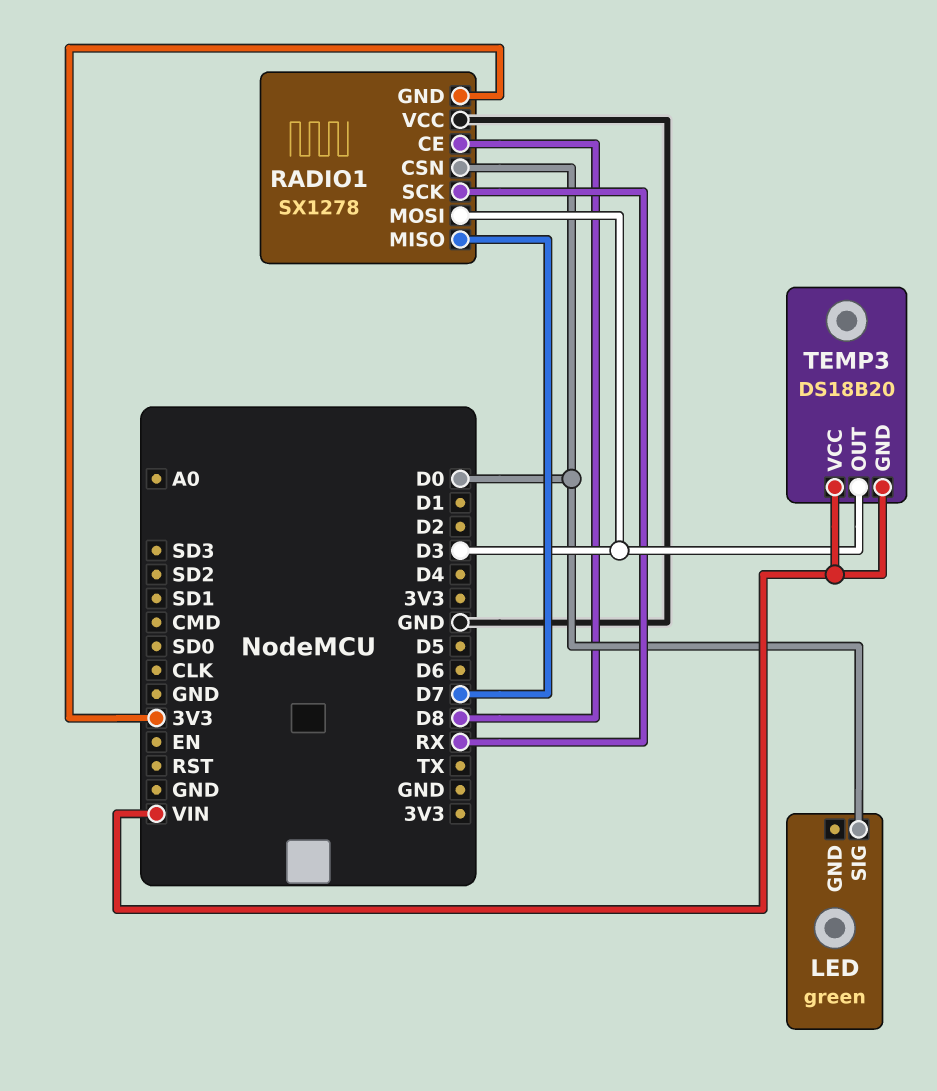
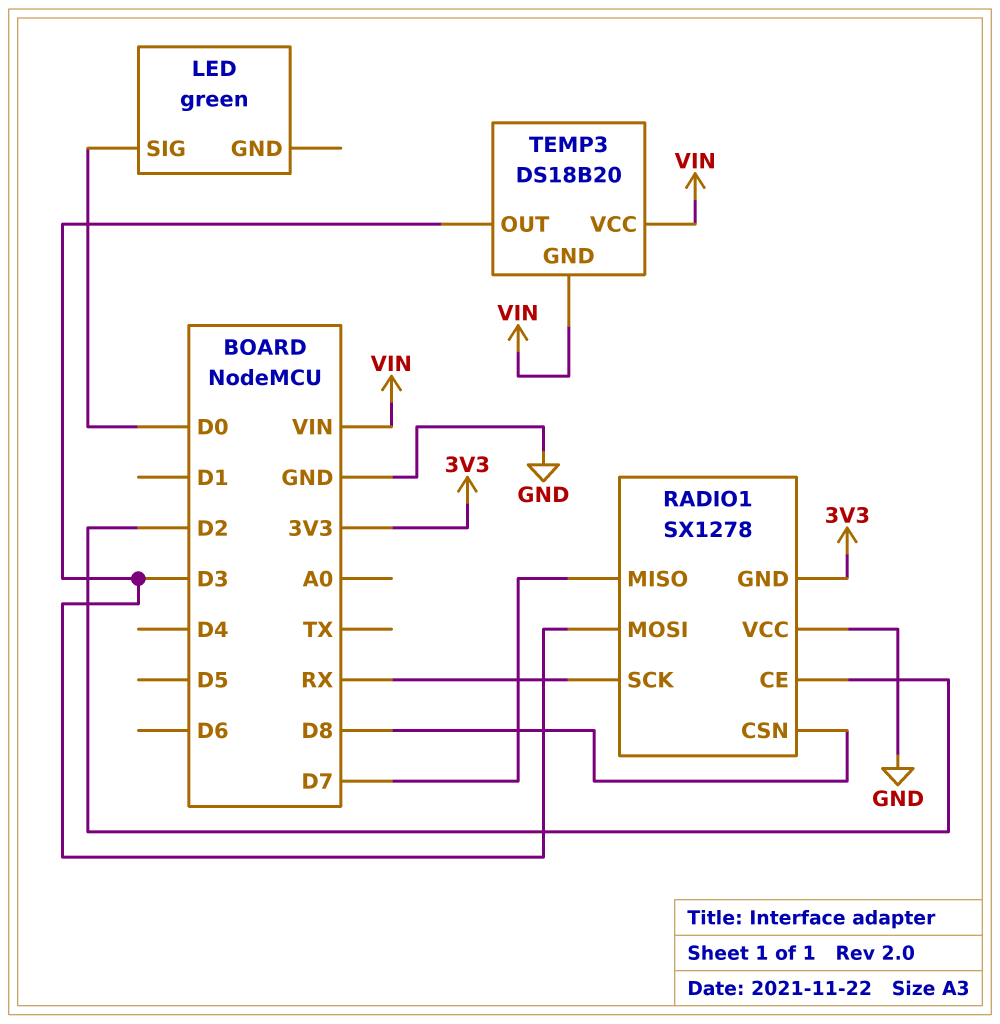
RADIO1 pin CE: D8 -> D2
RADIO1 pin CSN: D0 -> D8

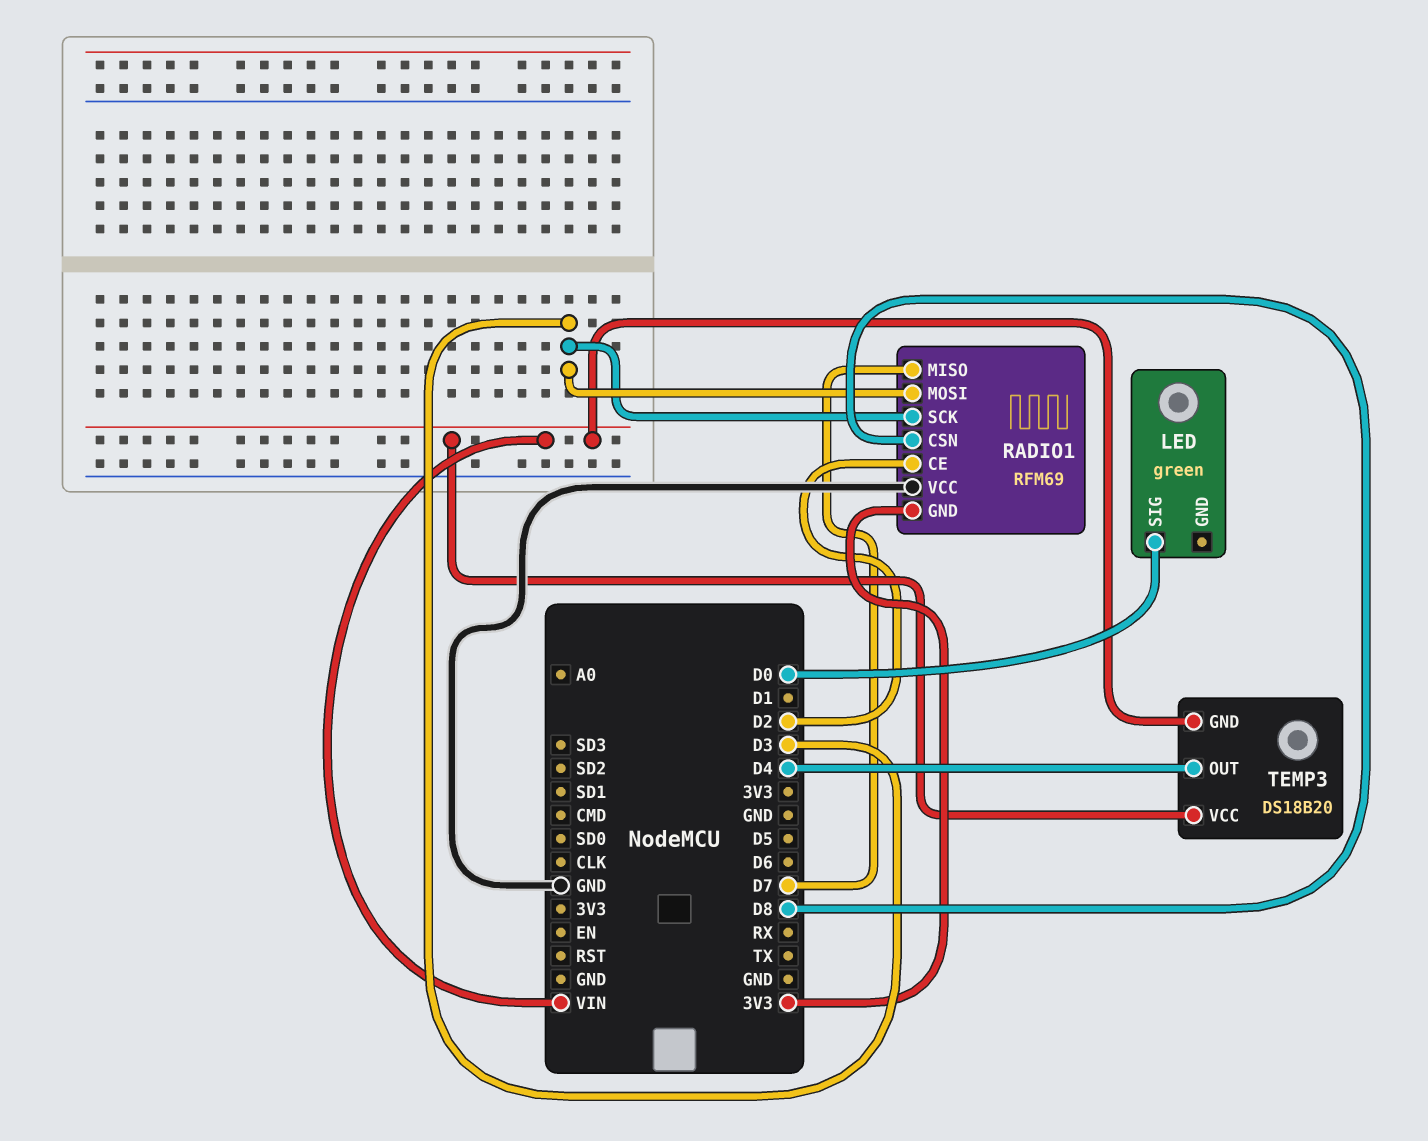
RADIO1: SX1278 -> RFM69
RADIO1 pin SCK: RX -> D3
TEMP3 pin OUT: D3 -> D4

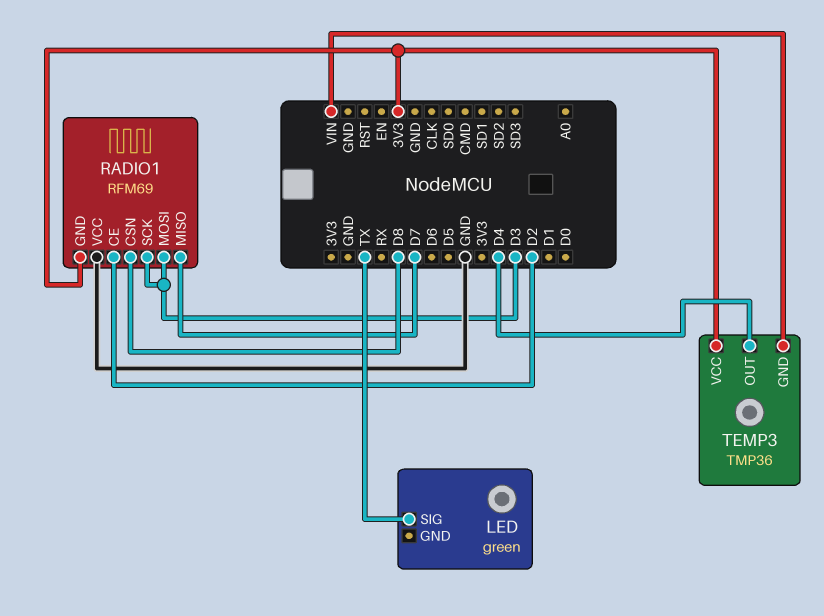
LED pin SIG: D0 -> TX
TEMP3: DS18B20 -> TMP36
TEMP3 pin VCC: VIN -> 3V3

